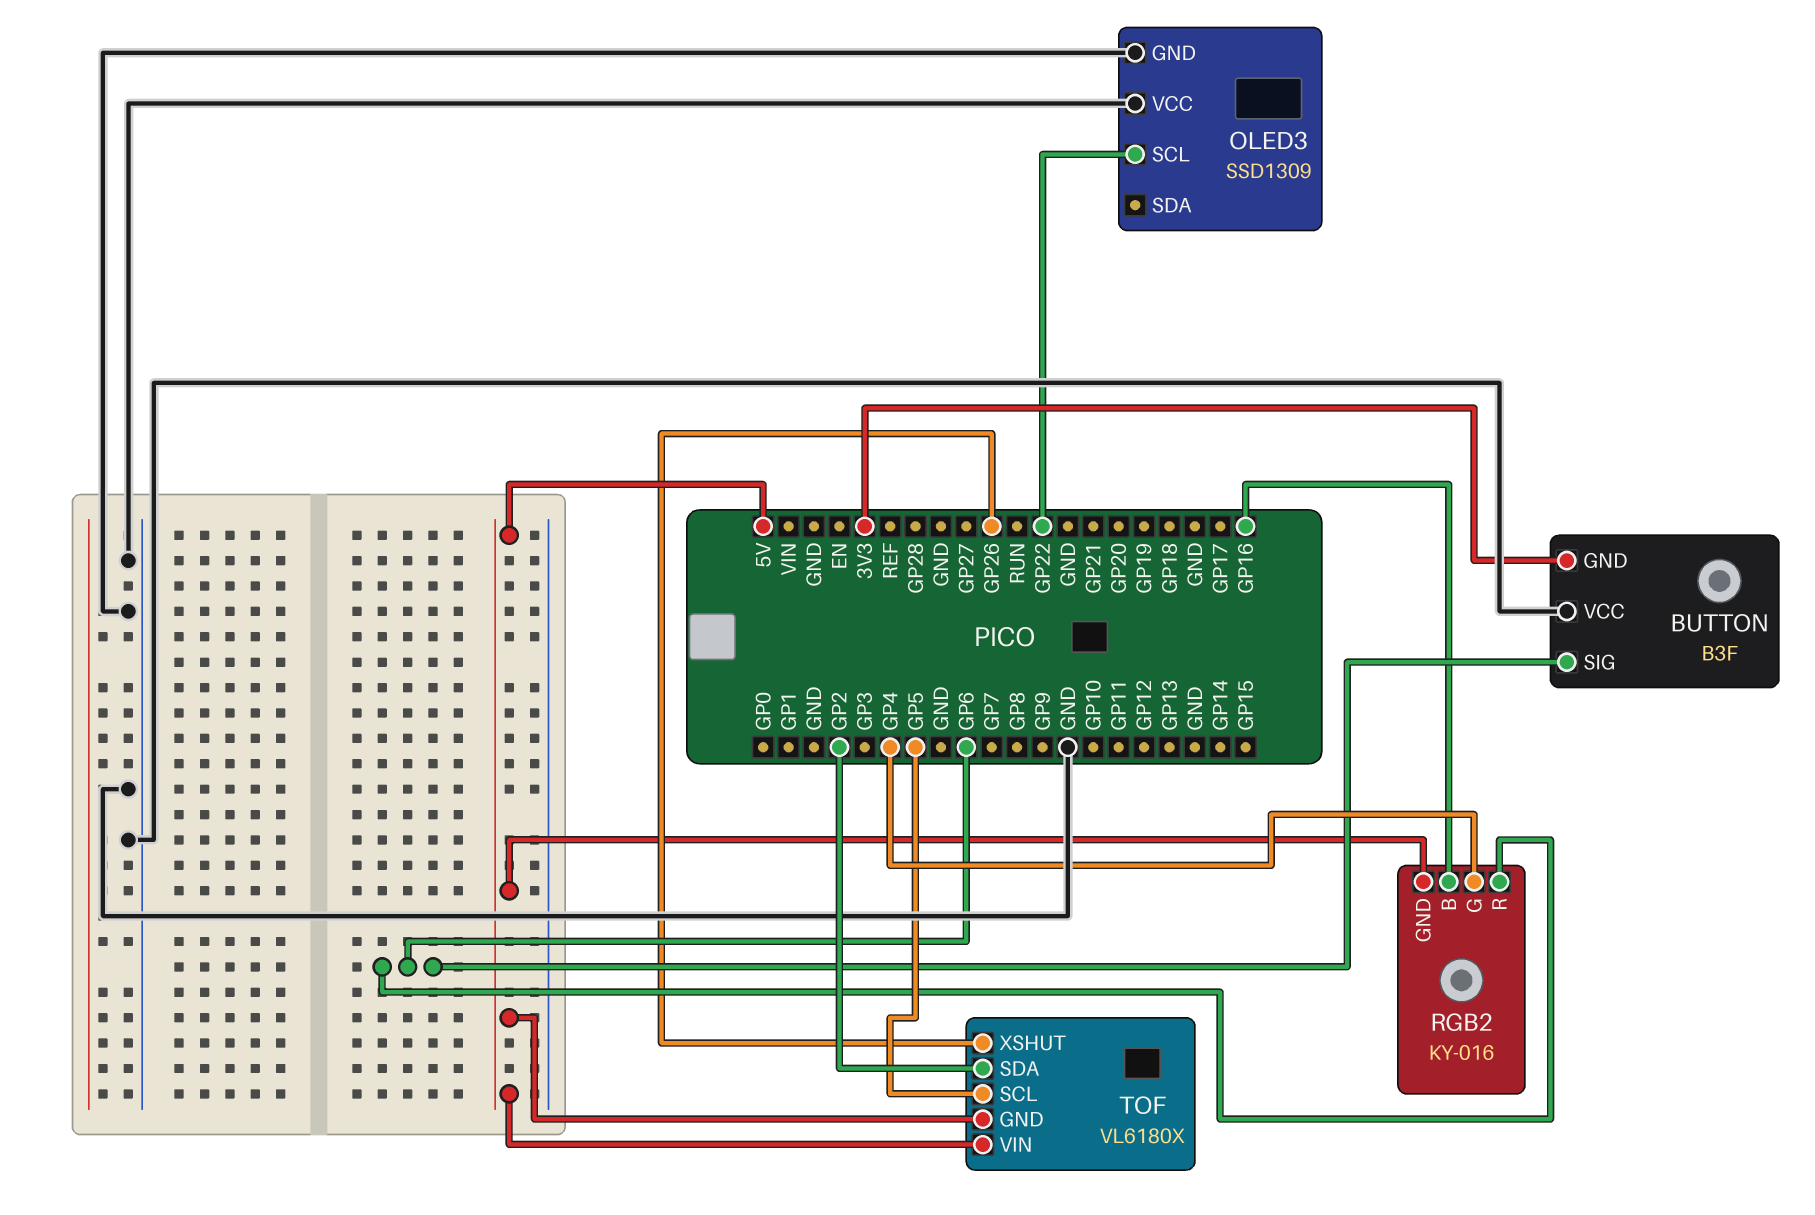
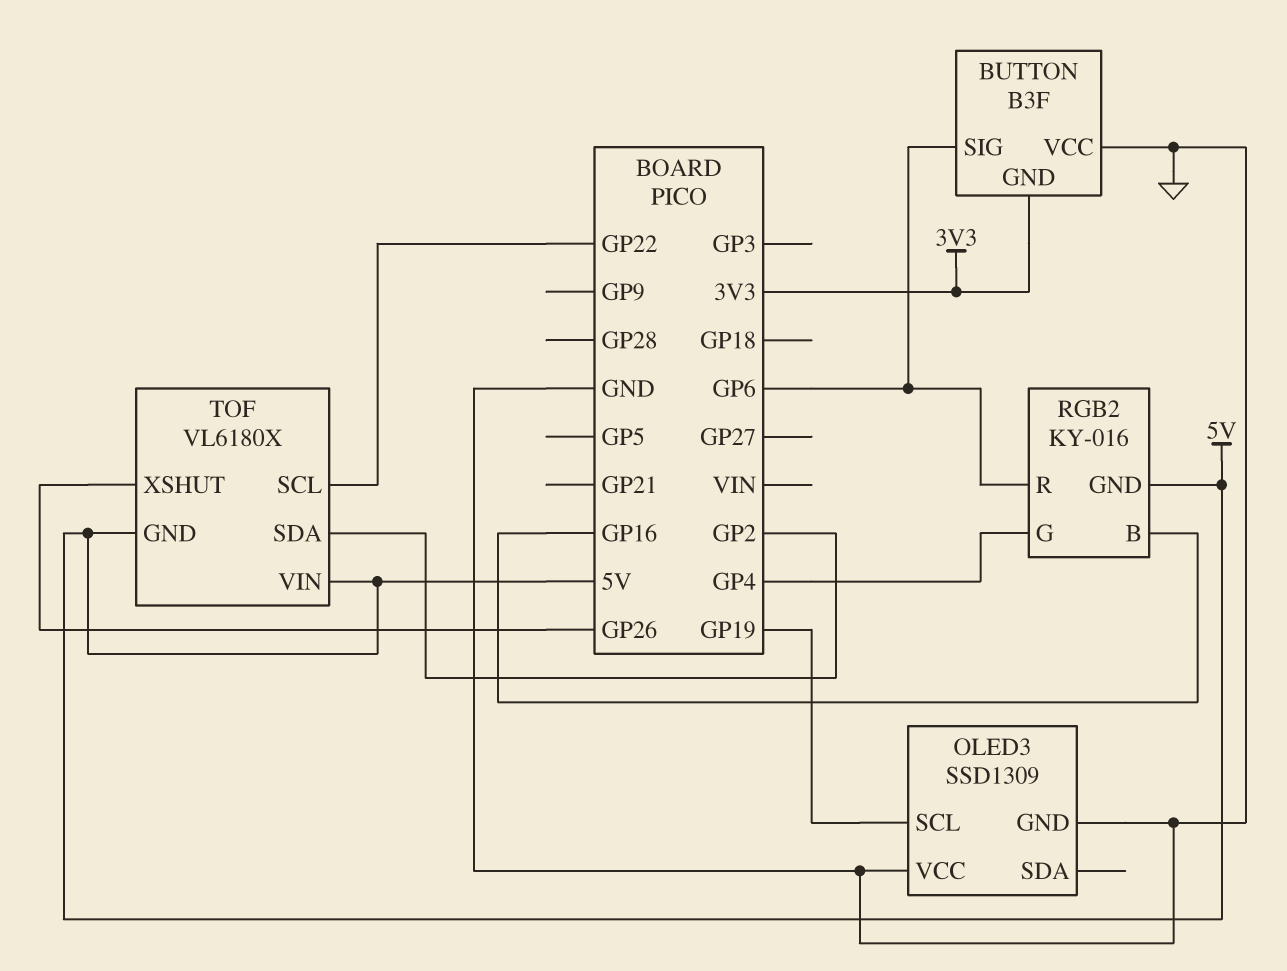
OLED3 pin SCL: GP22 -> GP19
TOF pin SCL: GP5 -> GP22

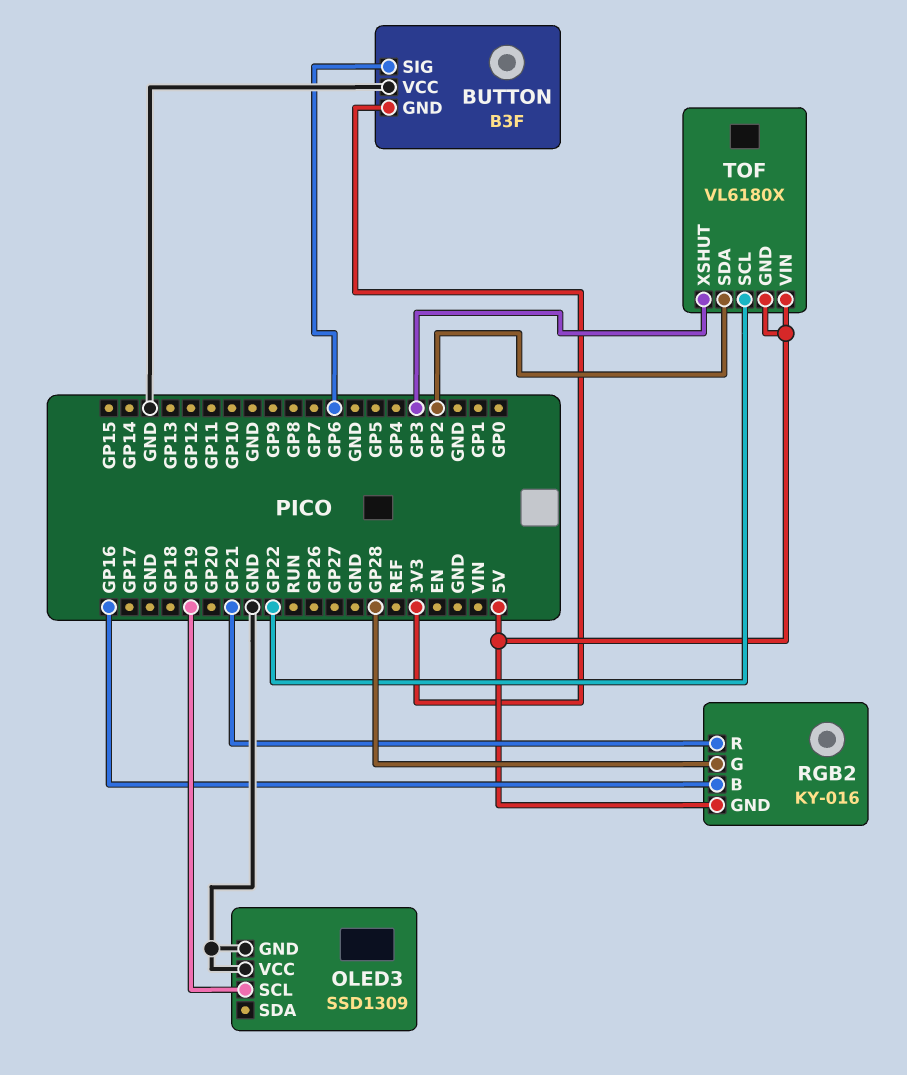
RGB2 pin G: GP4 -> GP28
RGB2 pin R: GP6 -> GP21
TOF pin XSHUT: GP26 -> GP3

